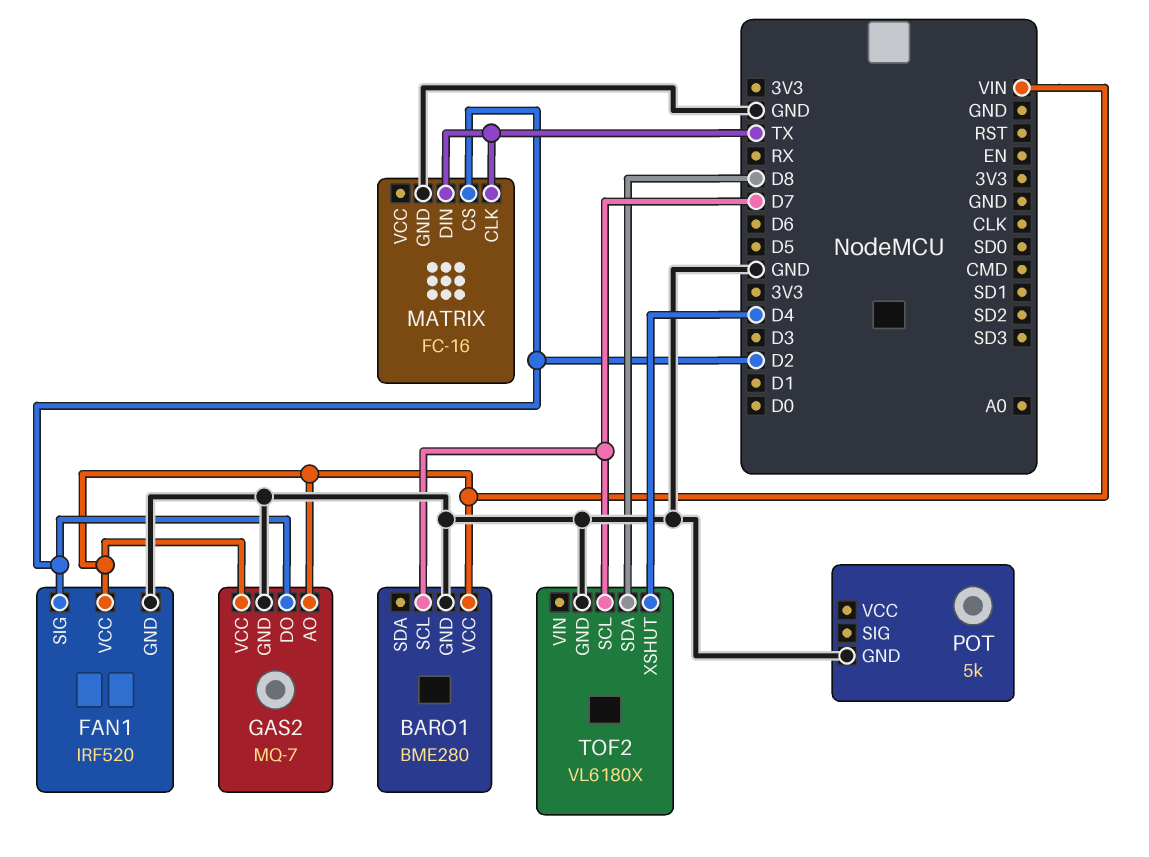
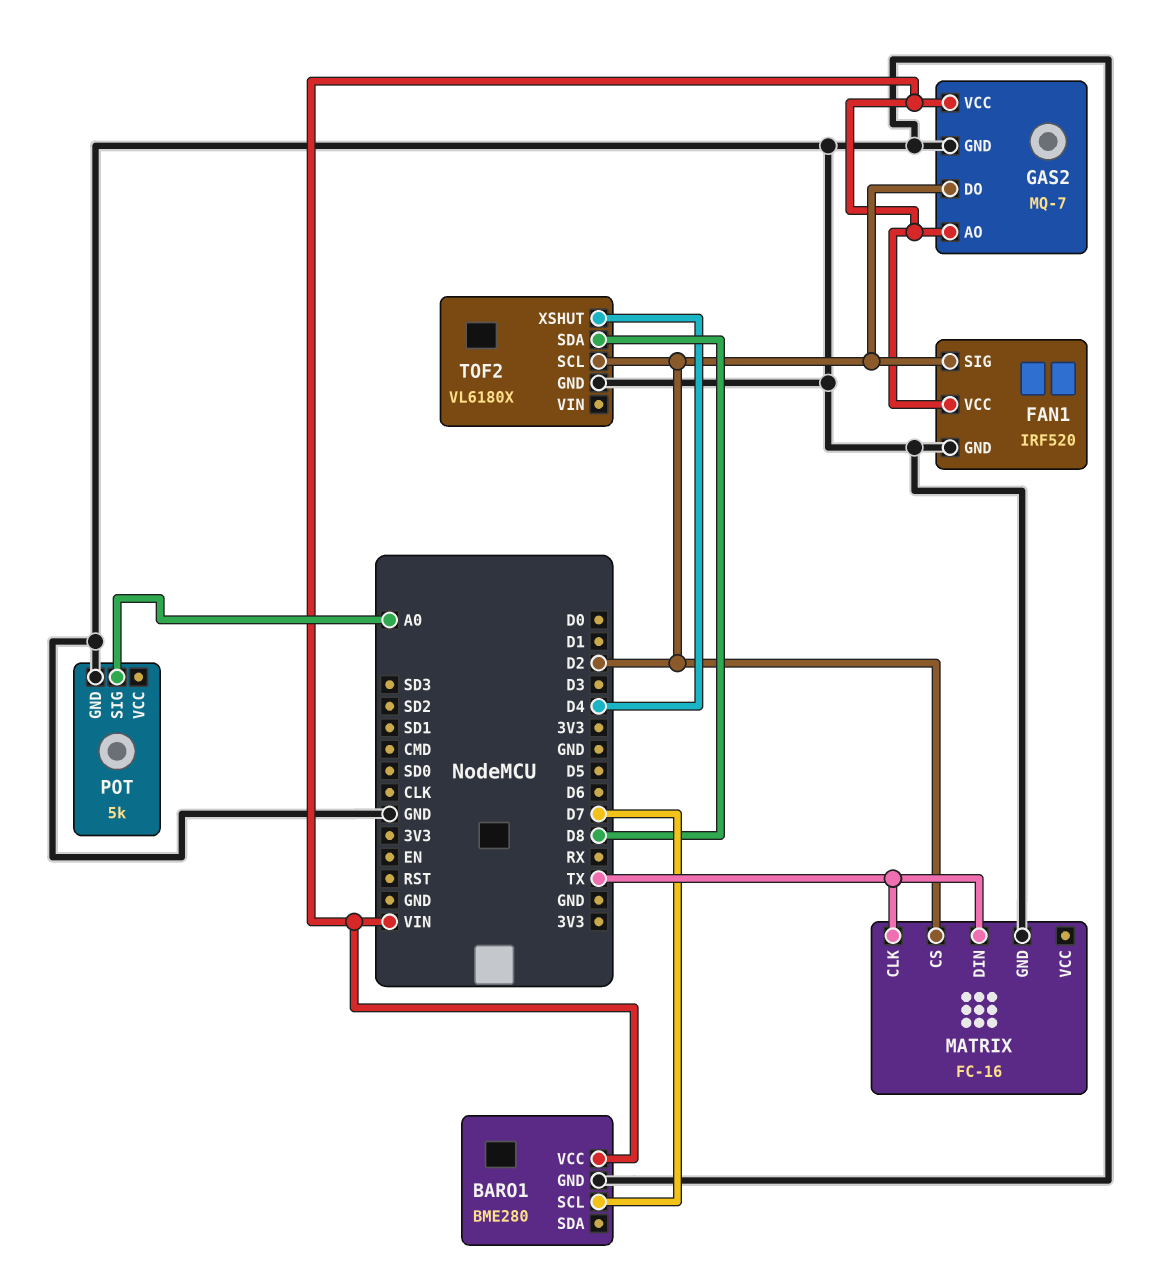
POT pin SIG: none -> A0
TOF2 pin SCL: D7 -> D2

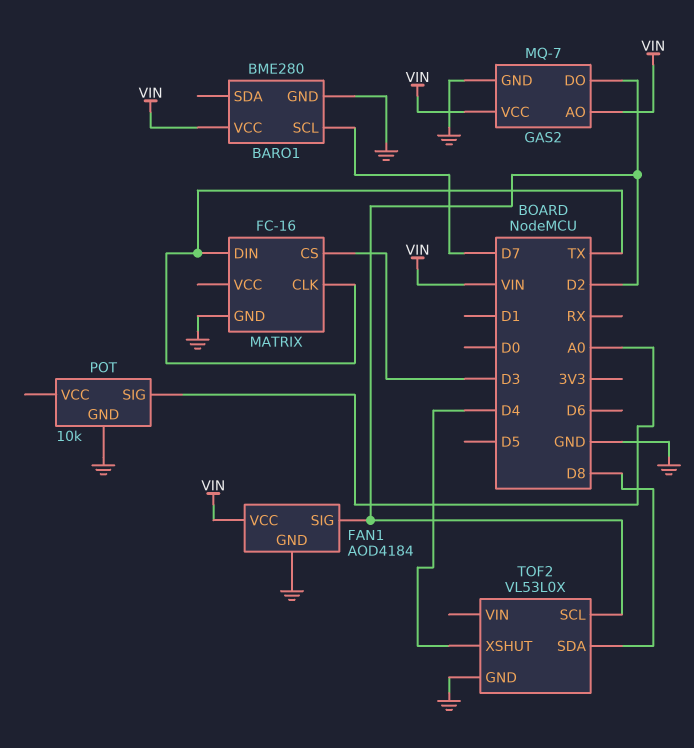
FAN1: IRF520 -> AOD4184
MATRIX pin CS: D2 -> D3
POT: 5k -> 10k
TOF2: VL6180X -> VL53L0X

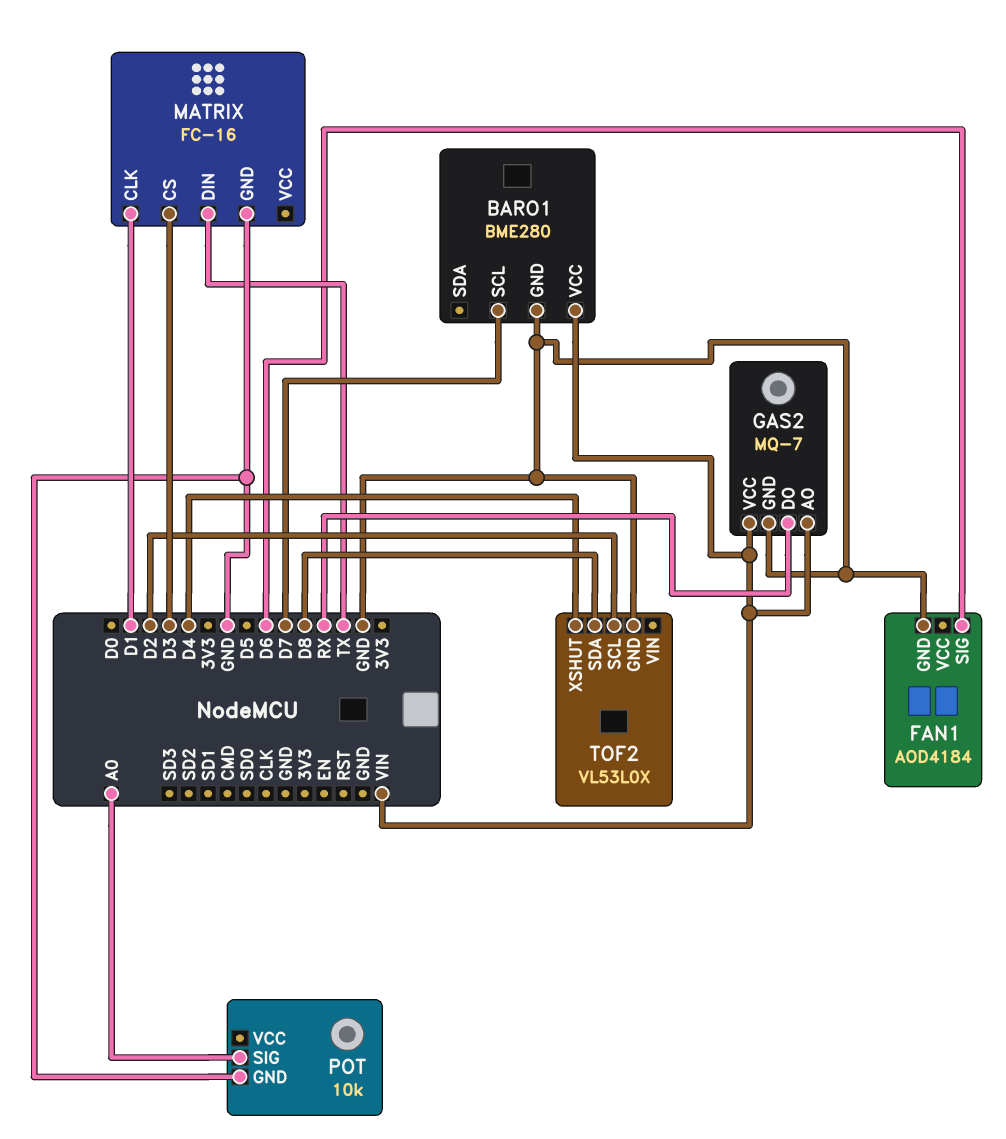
FAN1 pin SIG: D2 -> D6
FAN1 pin VCC: VIN -> none
GAS2 pin DO: D2 -> RX
MATRIX pin CLK: TX -> D1

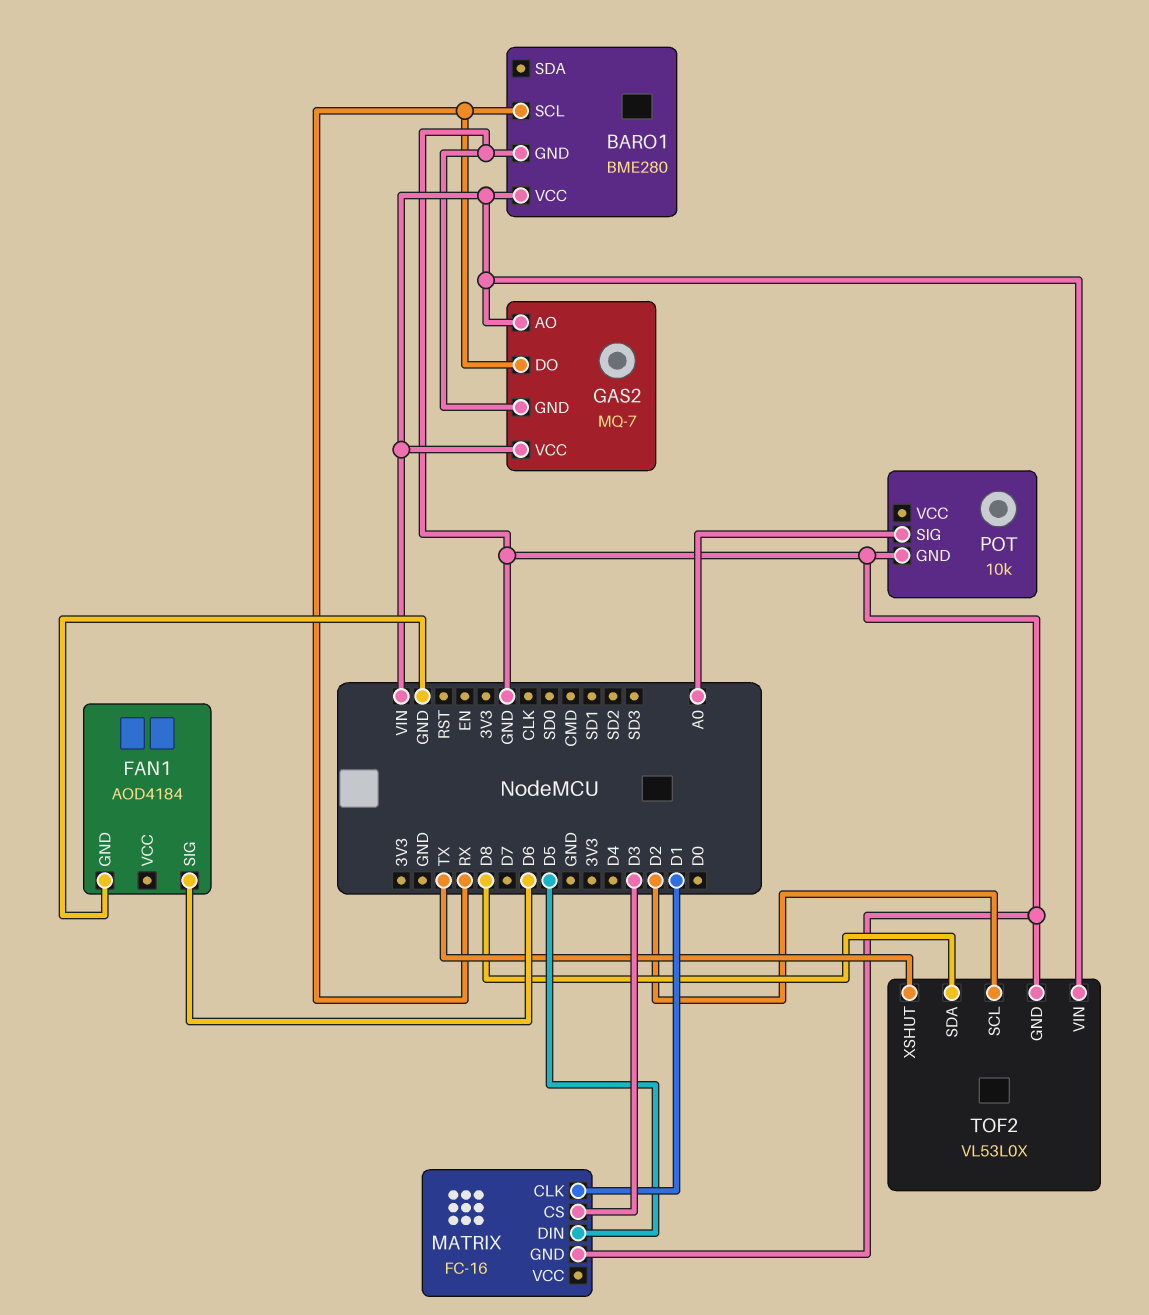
BARO1 pin SCL: D7 -> RX
MATRIX pin DIN: TX -> D5
TOF2 pin VIN: none -> VIN
TOF2 pin XSHUT: D4 -> TX

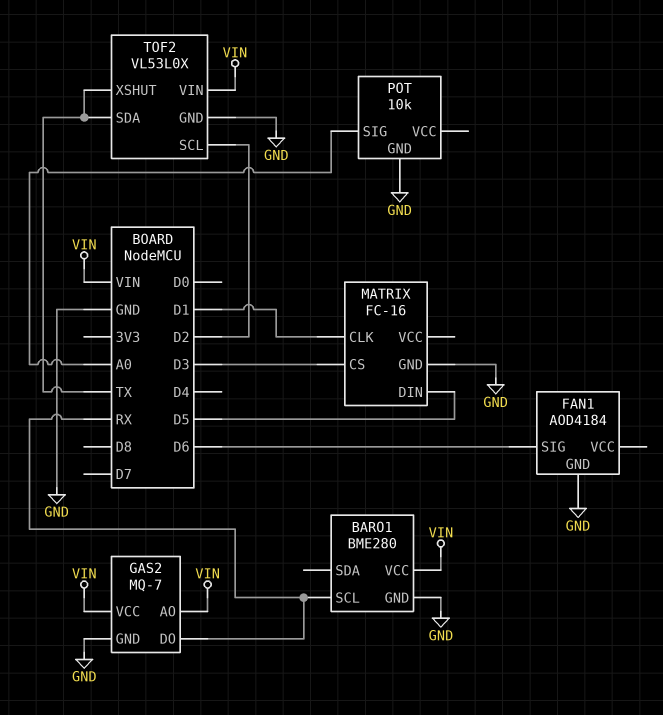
TOF2 pin SDA: D8 -> TX

